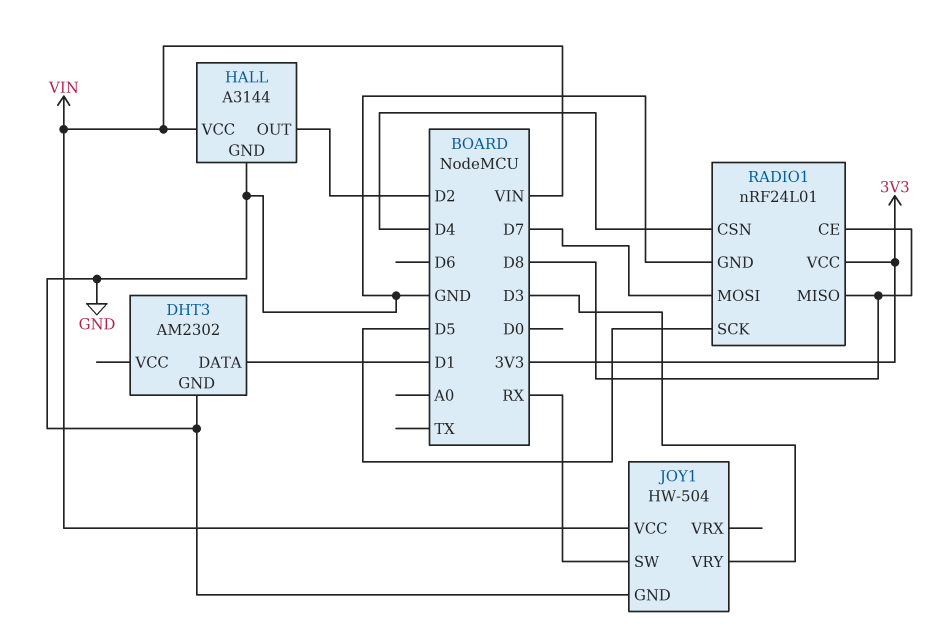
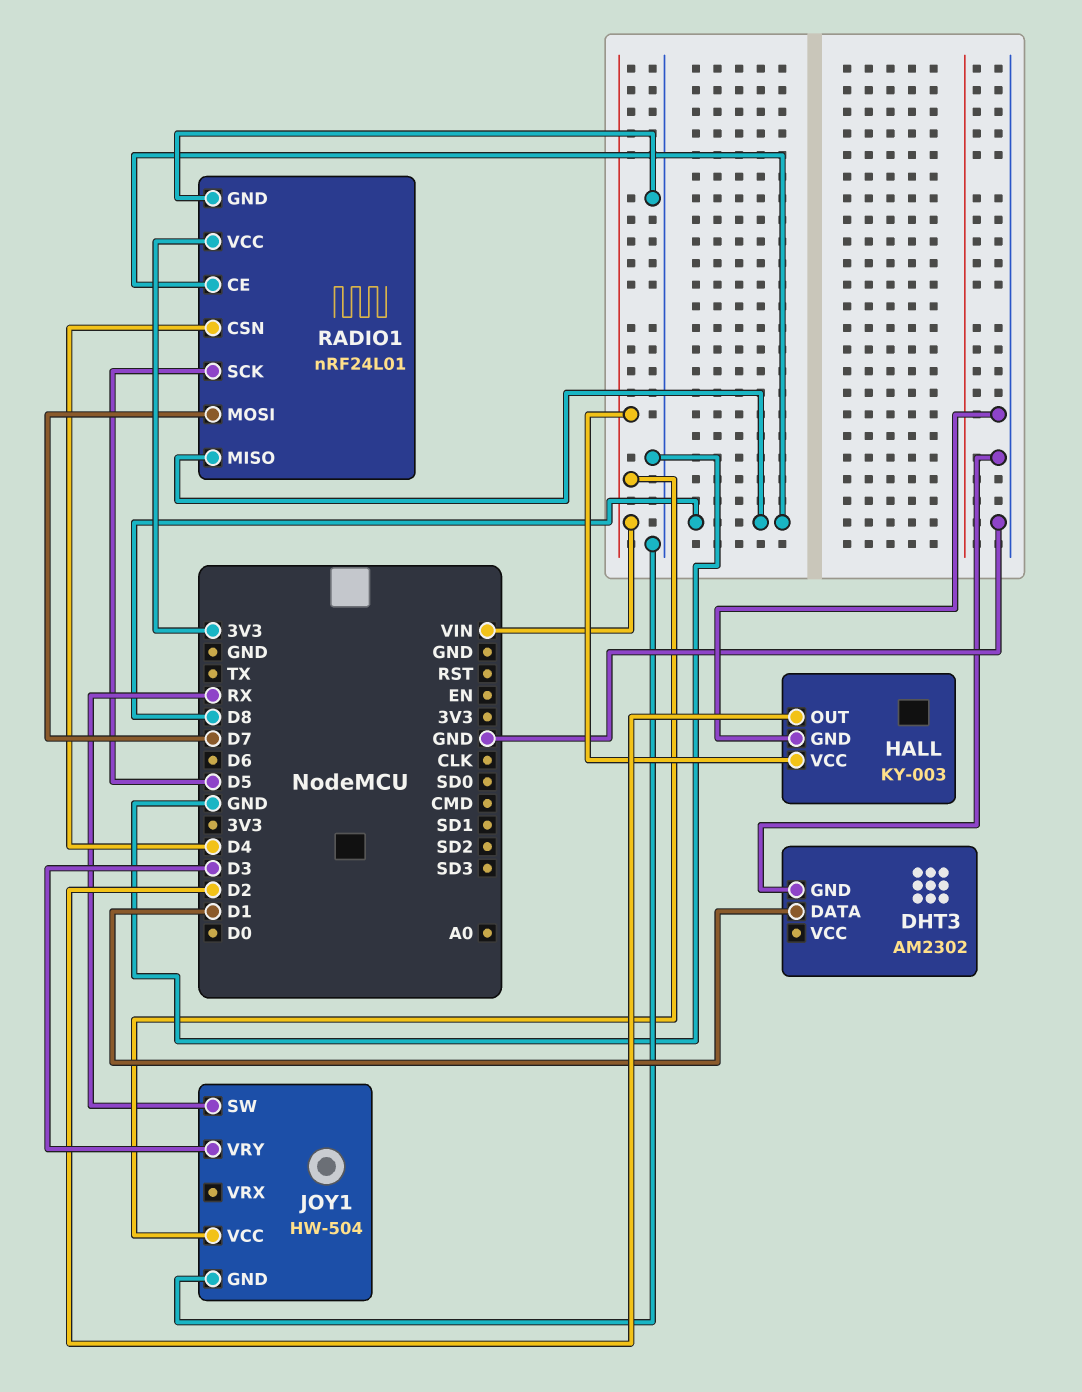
HALL: A3144 -> KY-003

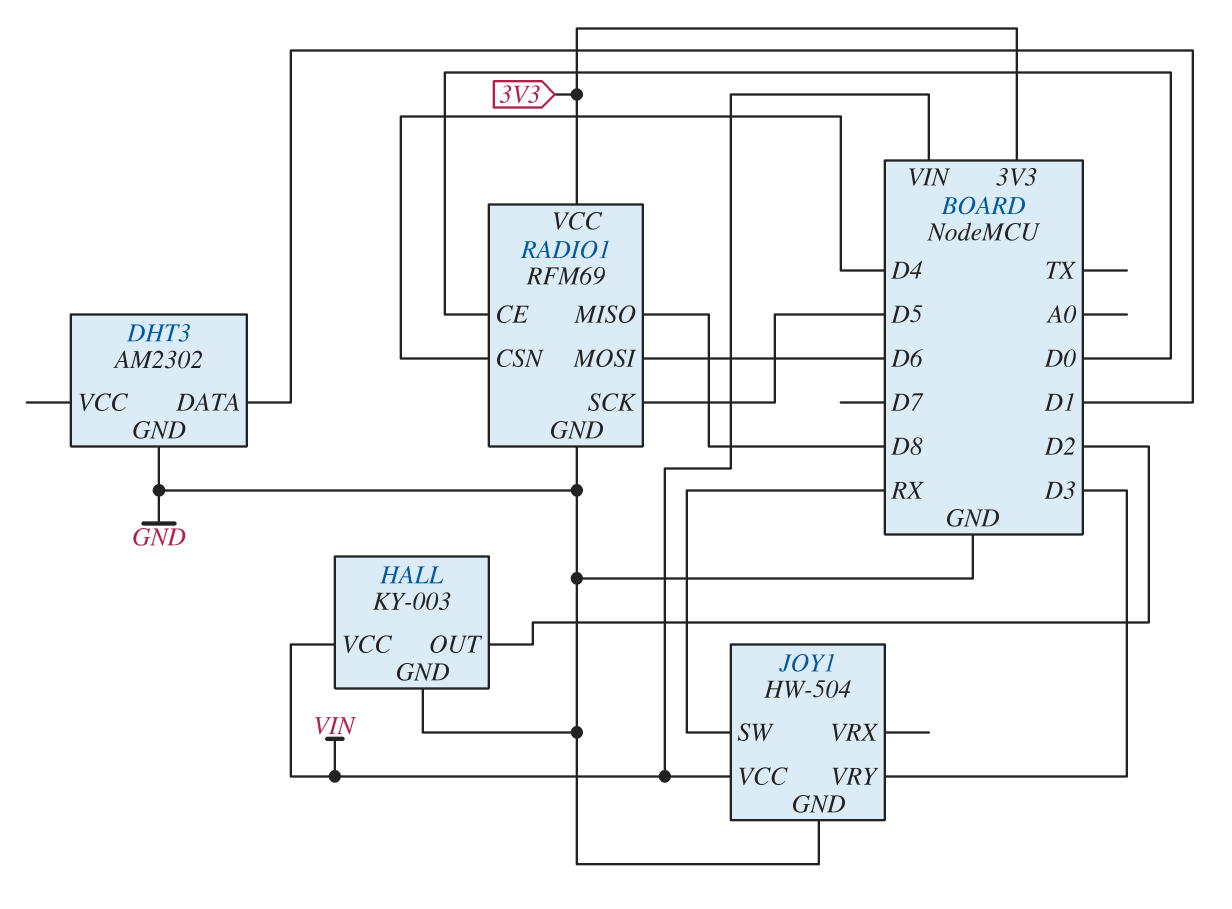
RADIO1: nRF24L01 -> RFM69
RADIO1 pin CE: D8 -> D0
RADIO1 pin MOSI: D7 -> D6

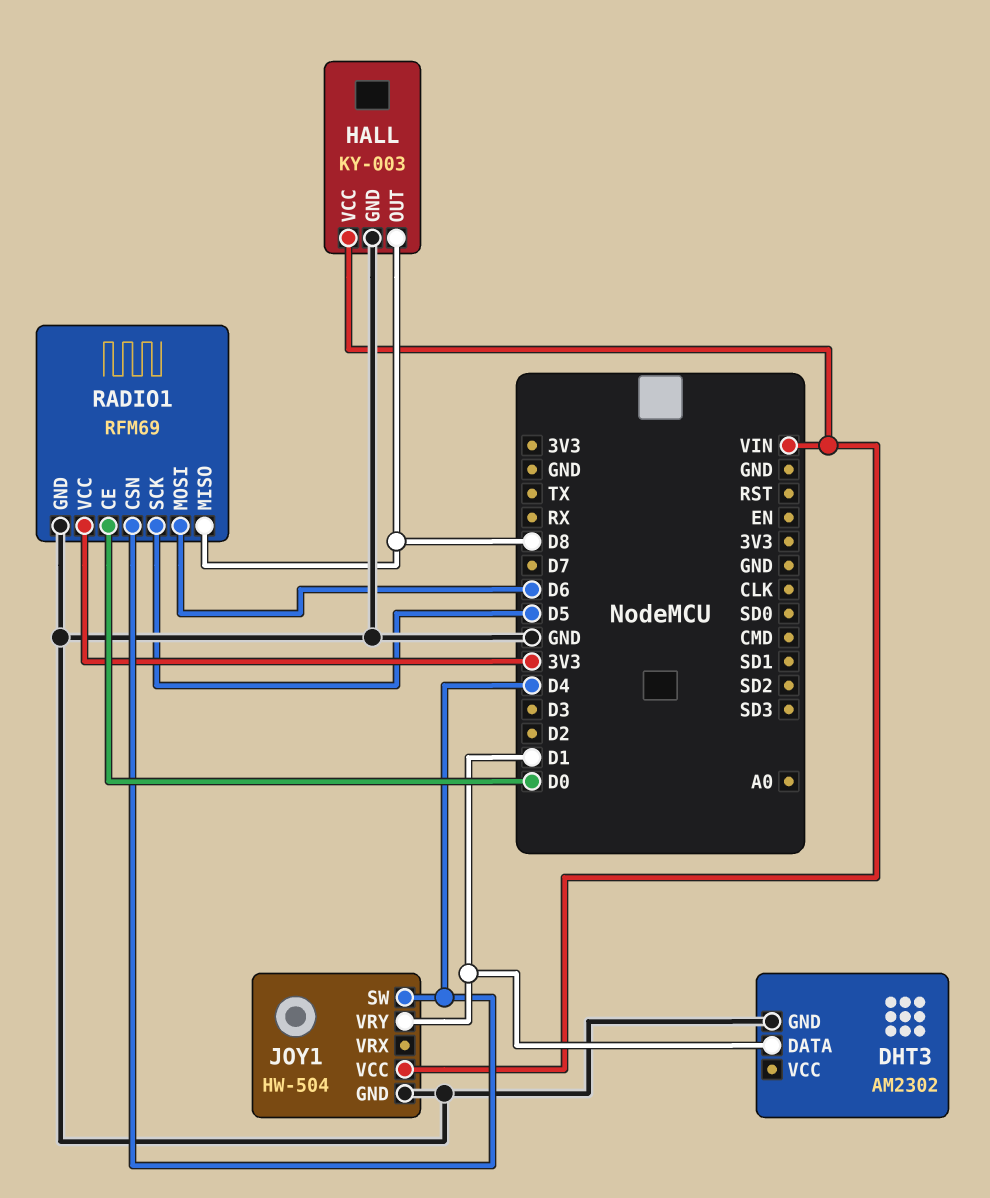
HALL pin OUT: D2 -> D8
JOY1 pin SW: RX -> D4
JOY1 pin VRY: D3 -> D1

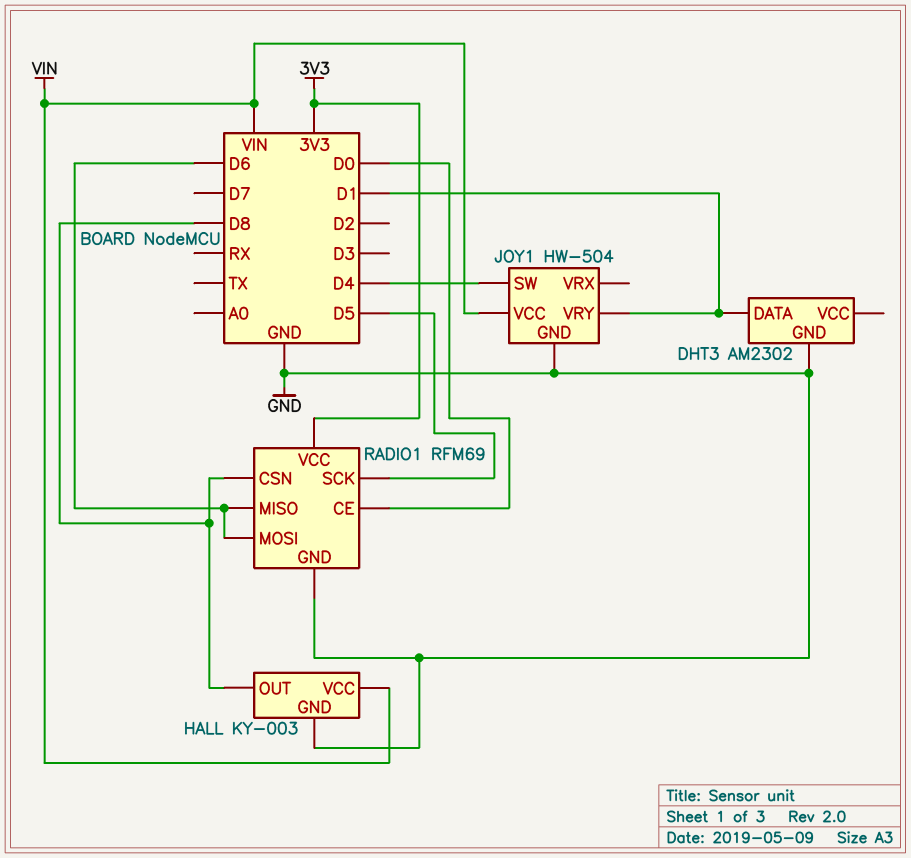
RADIO1 pin CSN: D4 -> D8
RADIO1 pin MISO: D8 -> D6

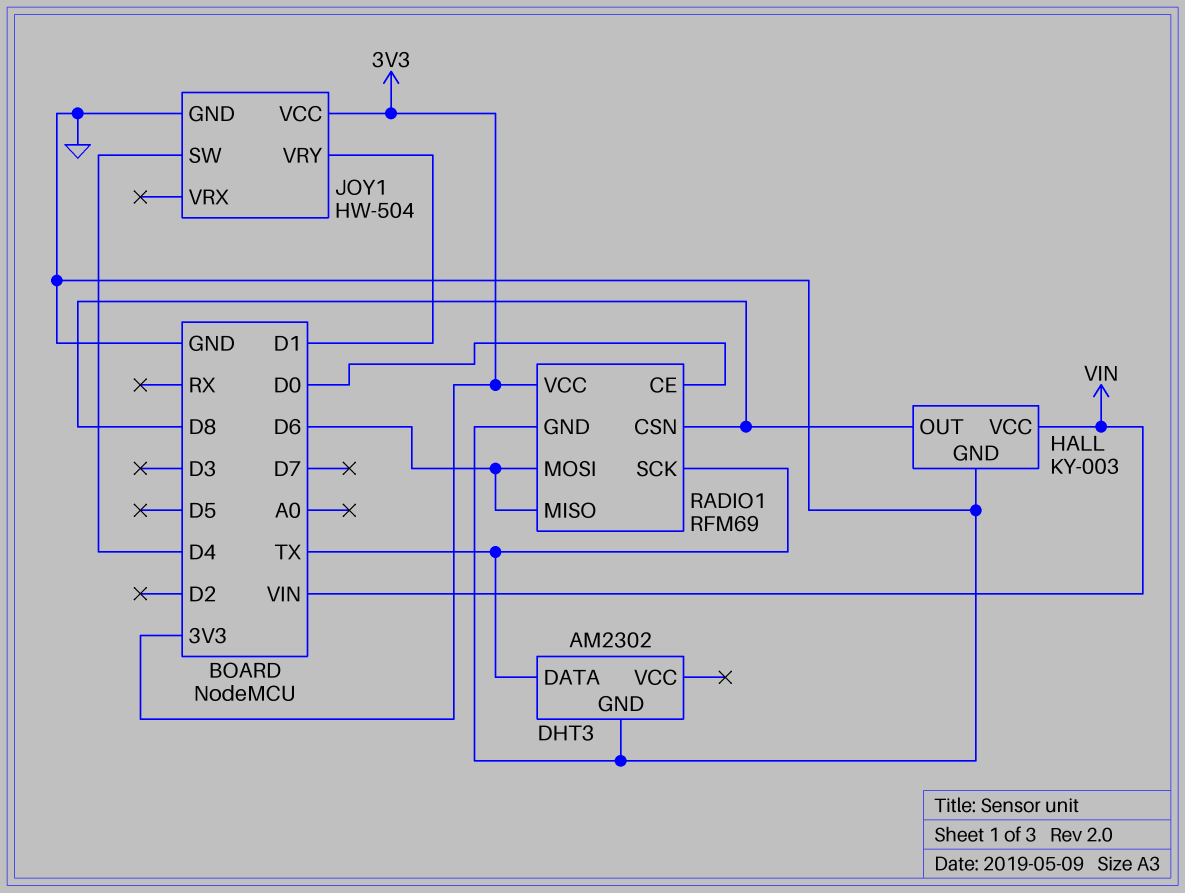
DHT3 pin DATA: D1 -> TX
JOY1 pin VCC: VIN -> 3V3
RADIO1 pin SCK: D5 -> TX

